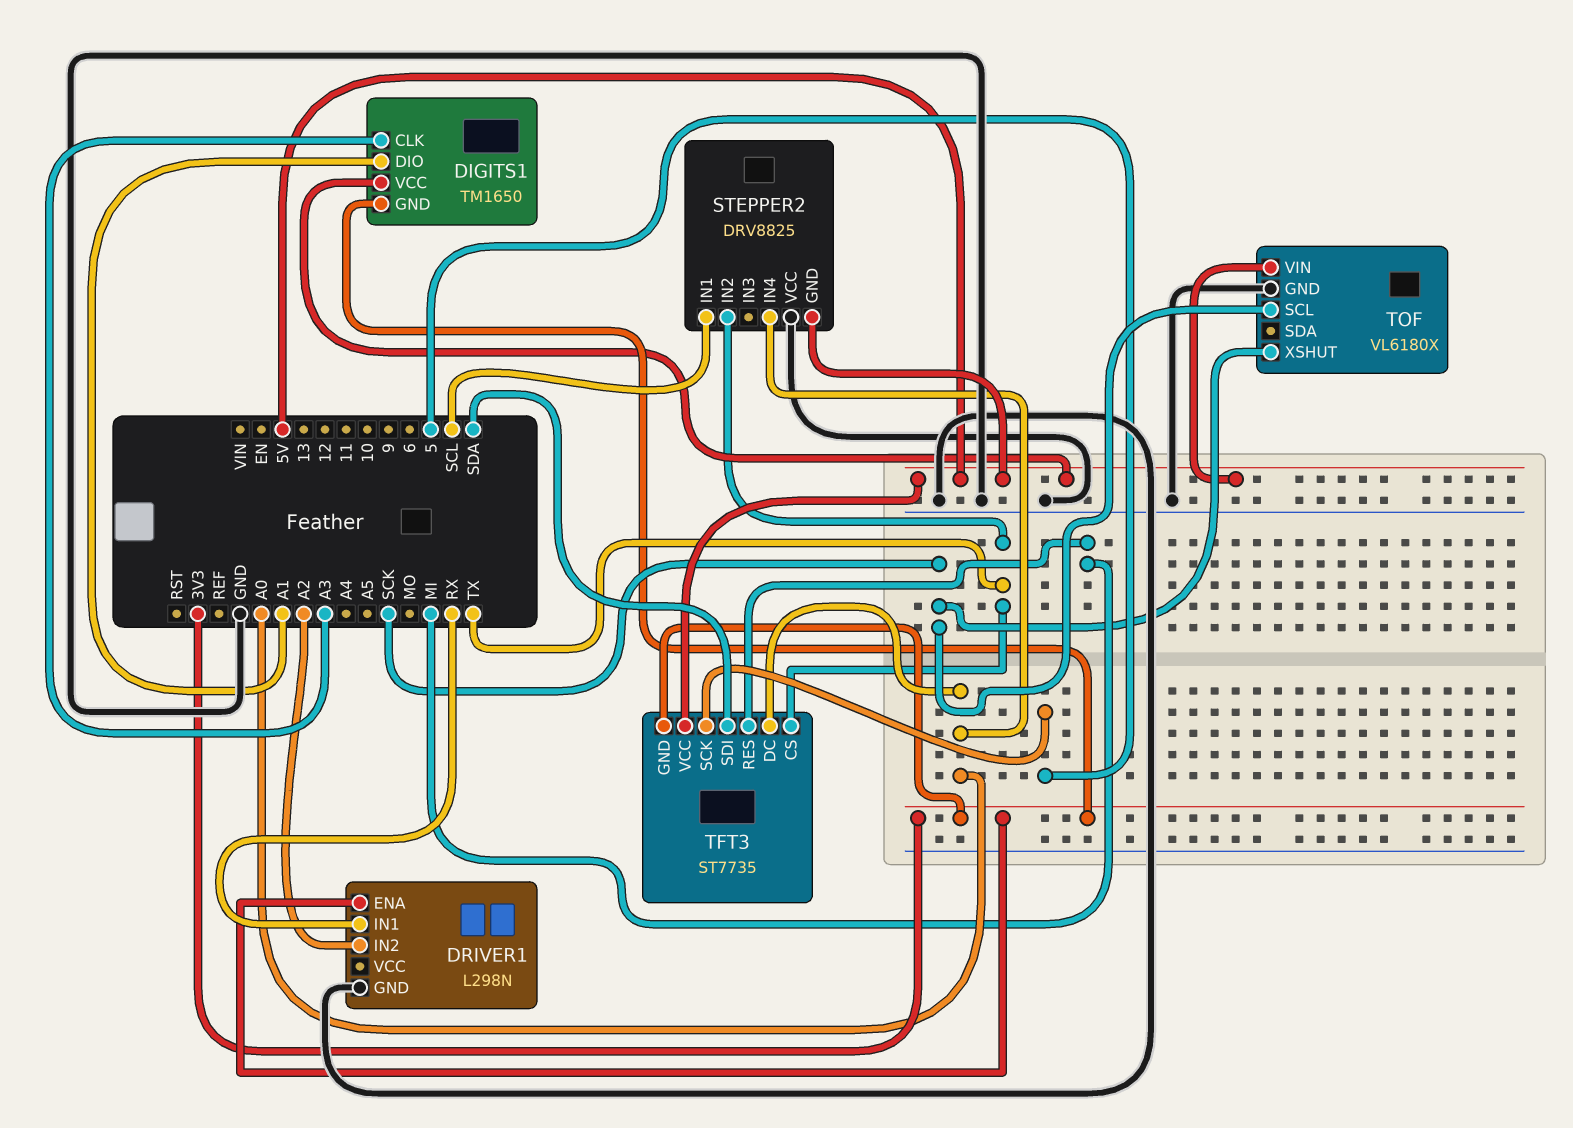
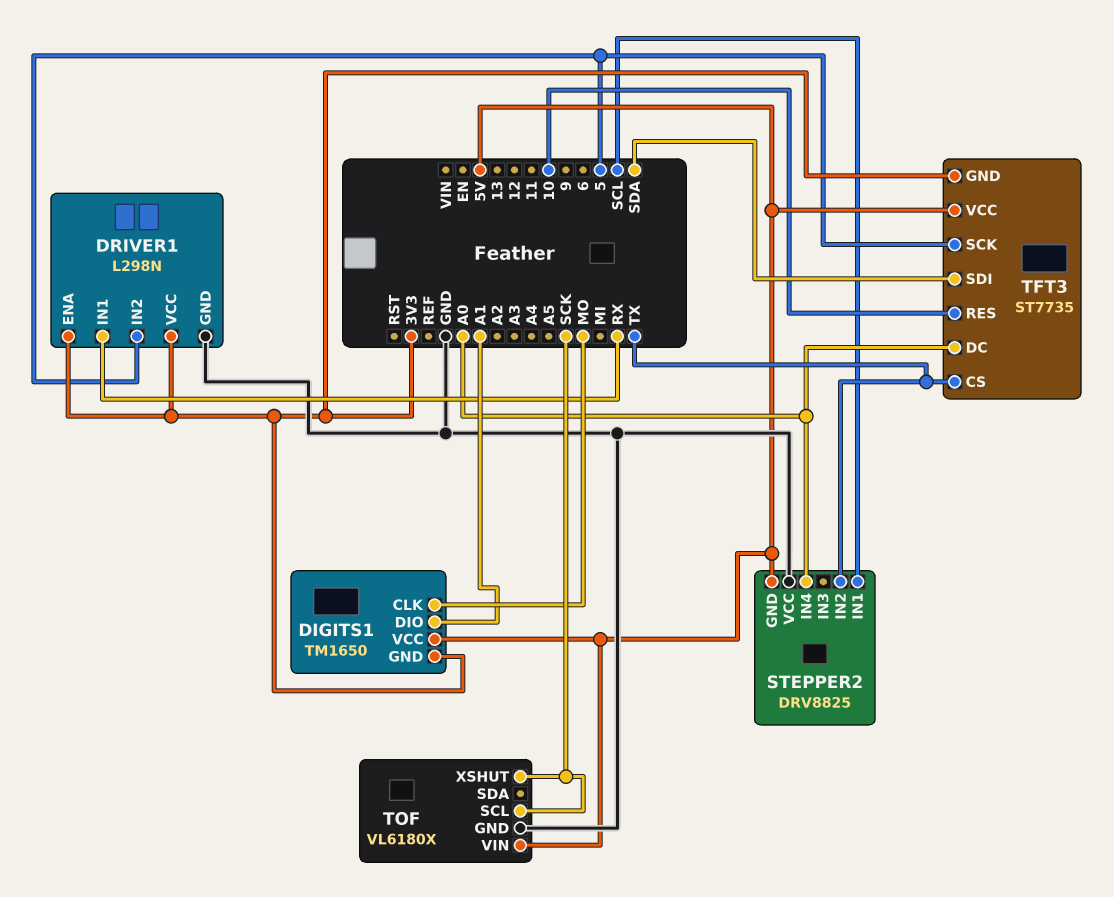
DIGITS1 pin CLK: A3 -> MO
DRIVER1 pin IN2: A2 -> 5
DRIVER1 pin VCC: none -> 3V3
TFT3 pin RES: MI -> 10

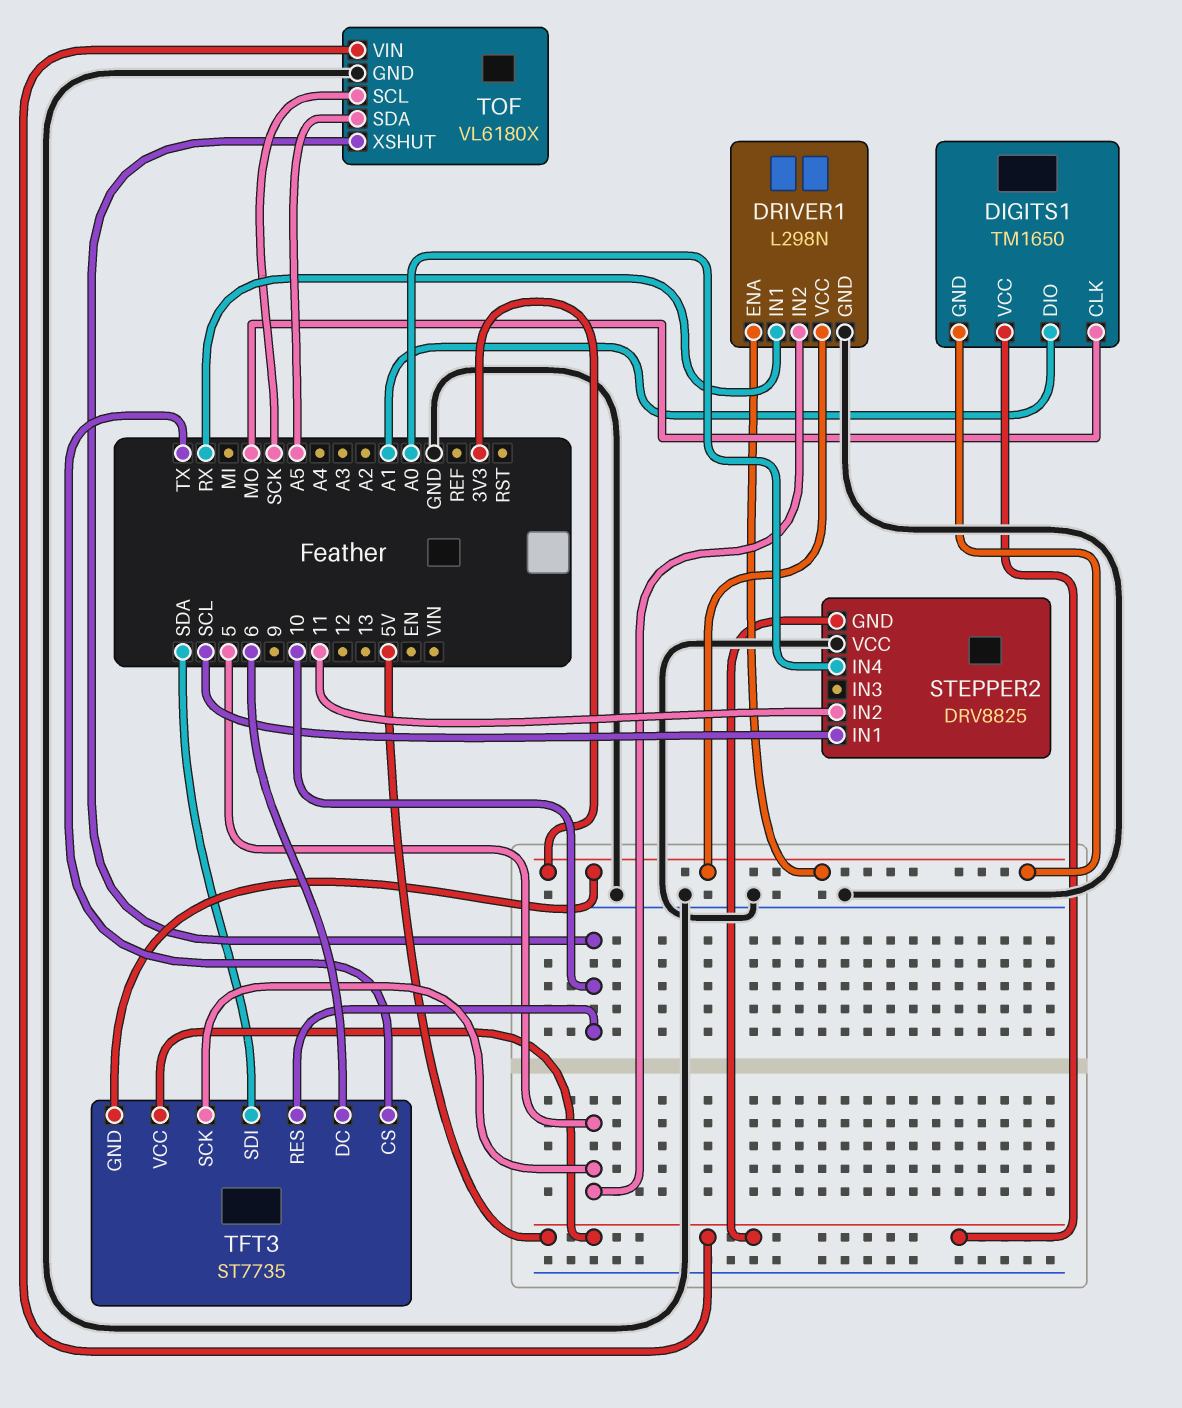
STEPPER2 pin IN2: TX -> 11
TFT3 pin DC: A0 -> 6
TOF pin SDA: none -> A5
TOF pin XSHUT: SCK -> 10

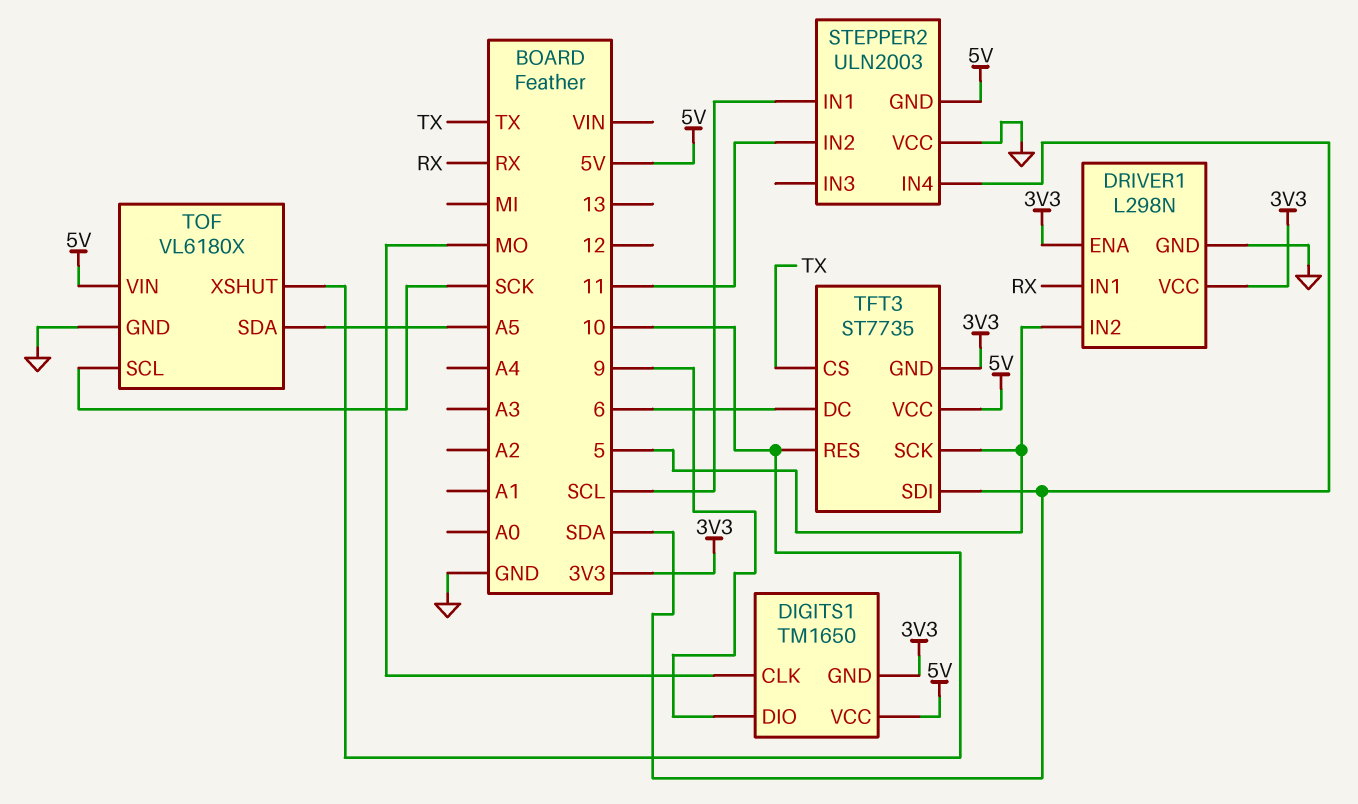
DIGITS1 pin DIO: A1 -> 9
STEPPER2: DRV8825 -> ULN2003
STEPPER2 pin IN4: A0 -> SDA

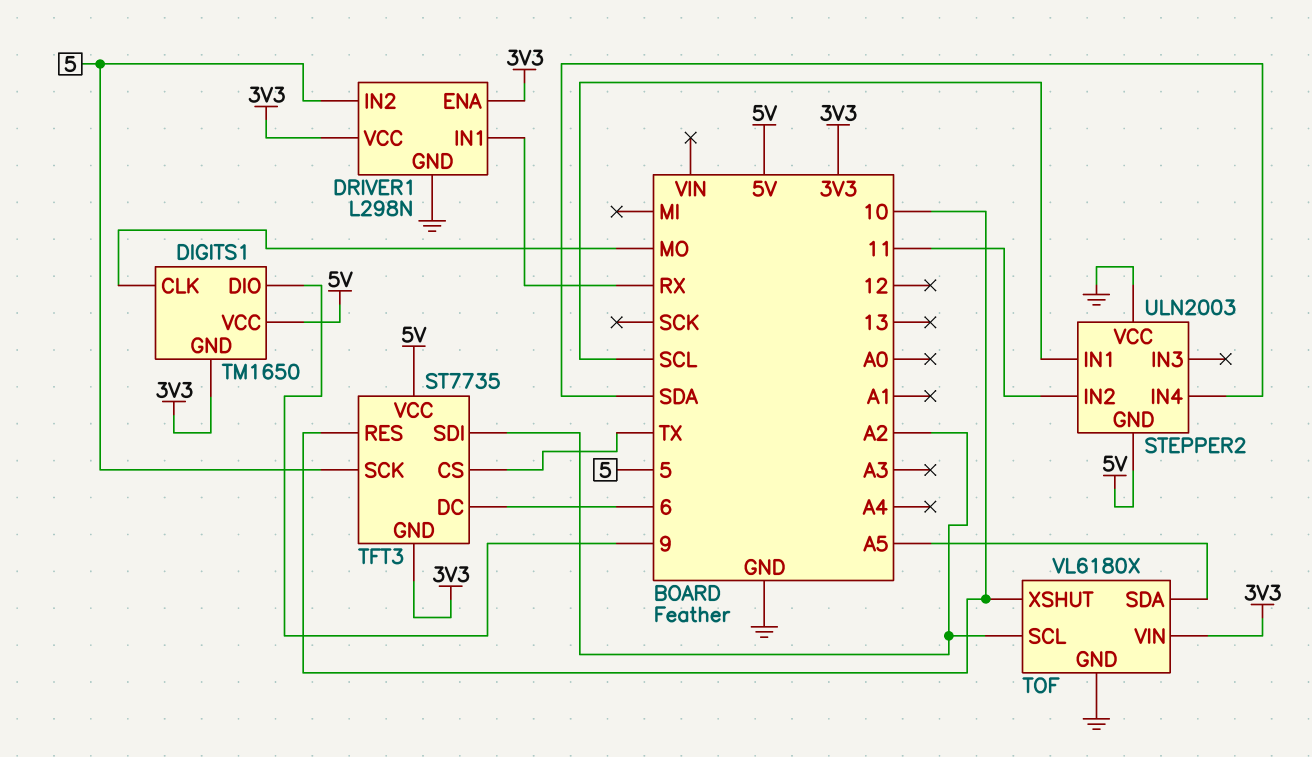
TFT3 pin SDI: SDA -> A2
TOF pin SCL: SCK -> A2
TOF pin VIN: 5V -> 3V3

